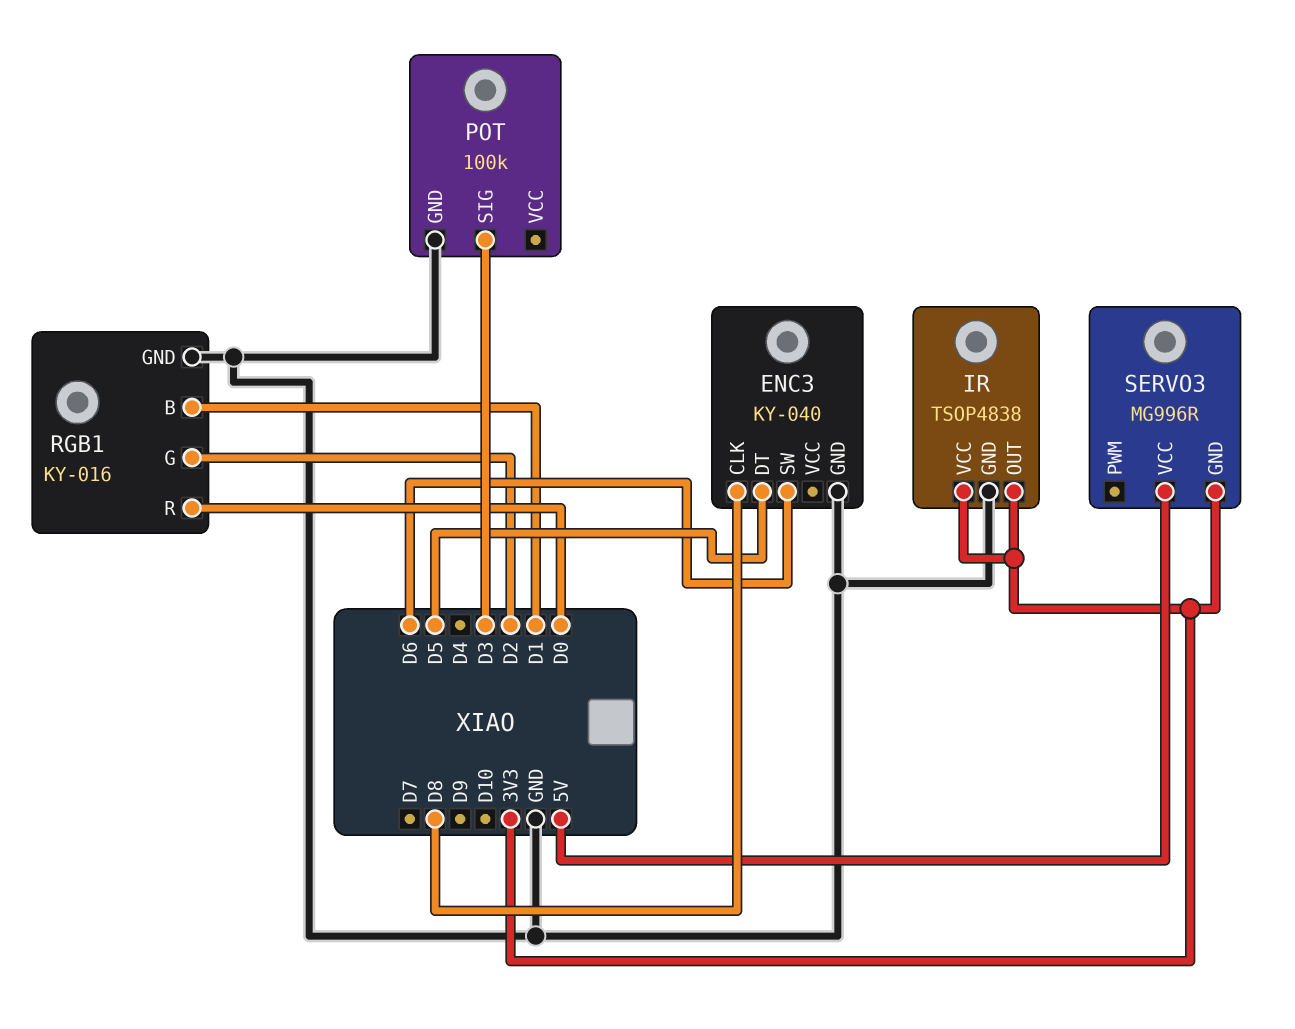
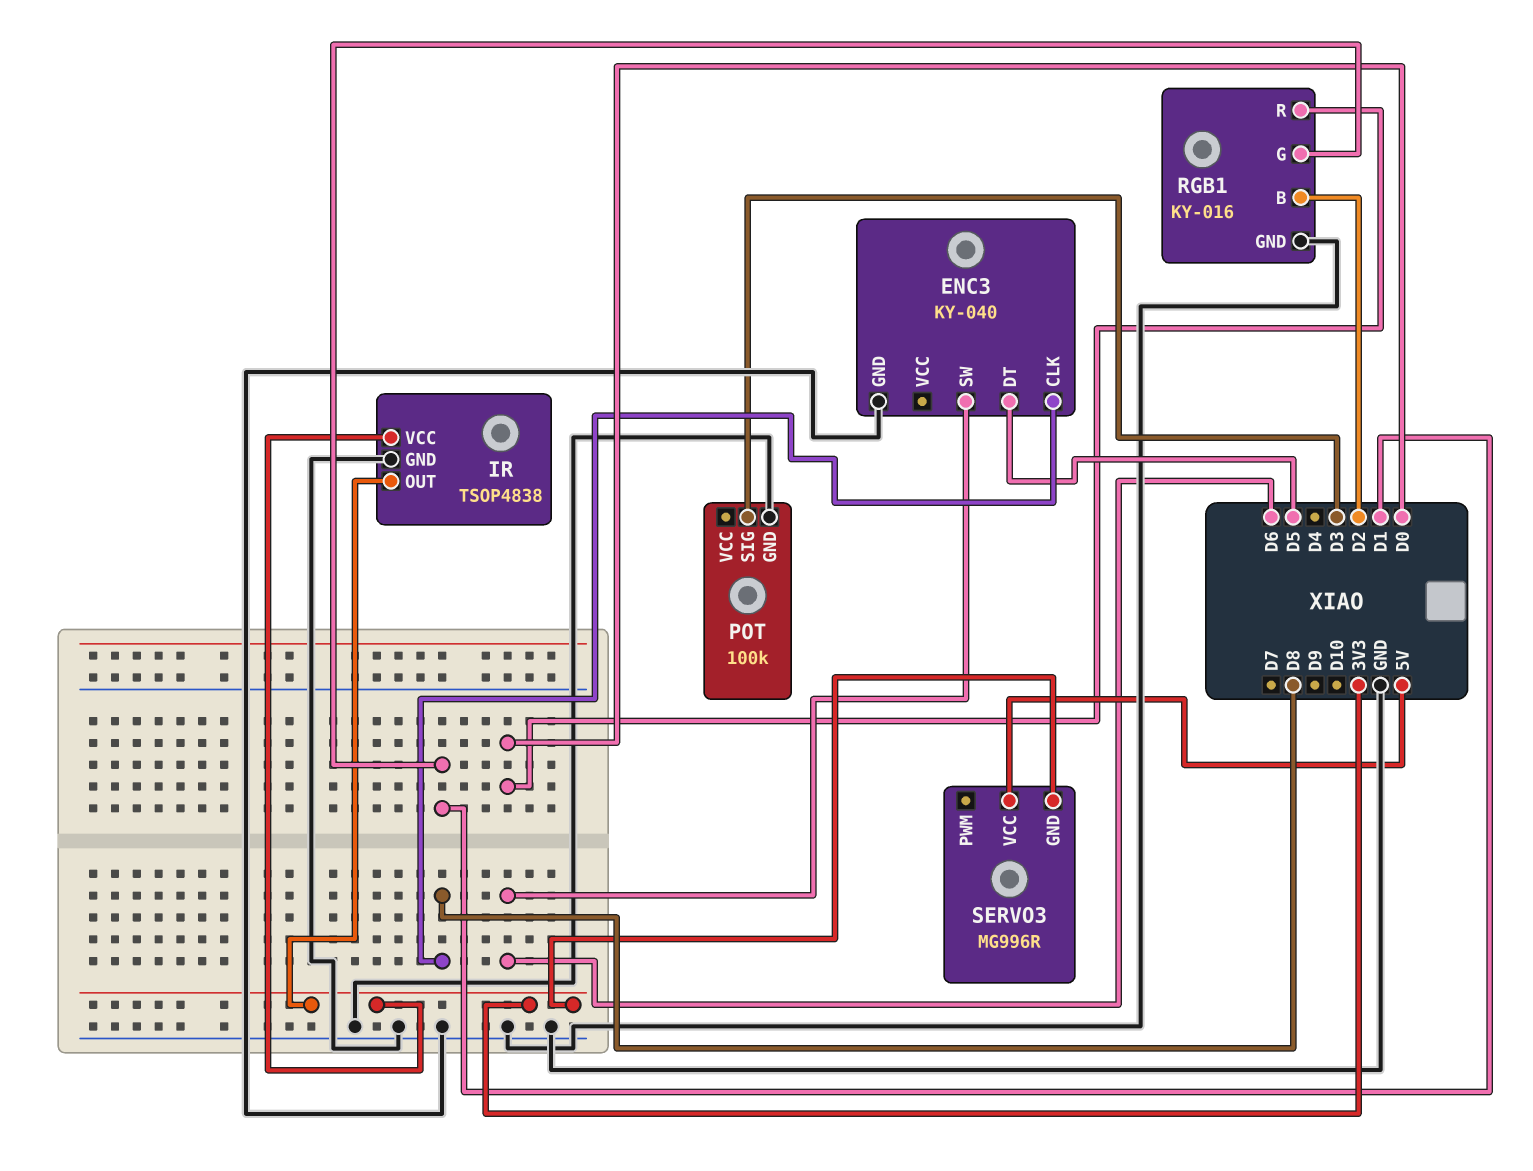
RGB1 pin B: D1 -> D2
RGB1 pin G: D2 -> D1

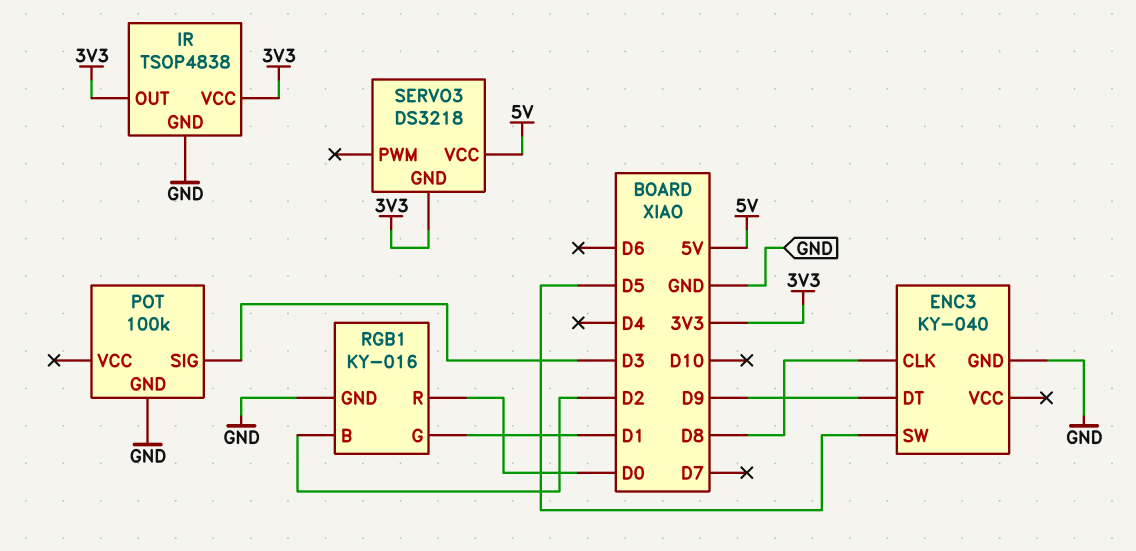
ENC3 pin DT: D5 -> D9
ENC3 pin SW: D6 -> D5
SERVO3: MG996R -> DS3218

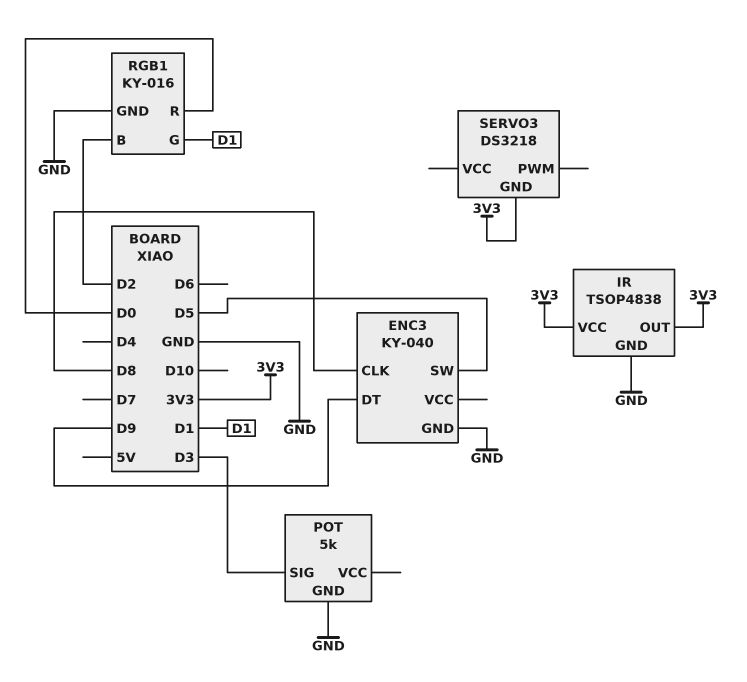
POT: 100k -> 5k
SERVO3 pin VCC: 5V -> none

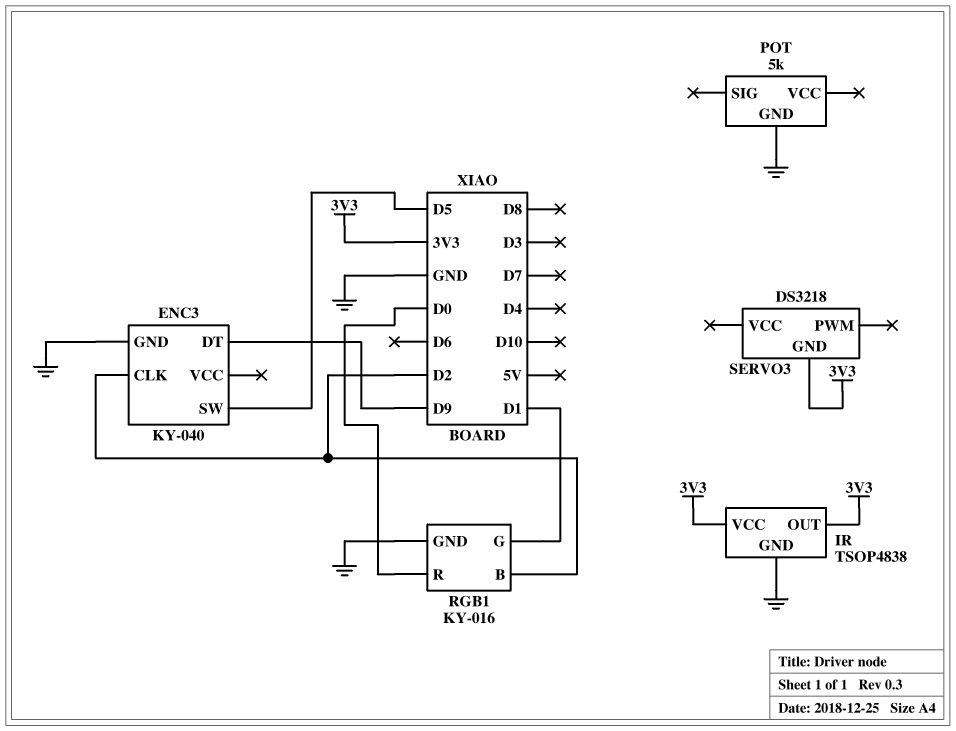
ENC3 pin CLK: D8 -> D2
POT pin SIG: D3 -> none

